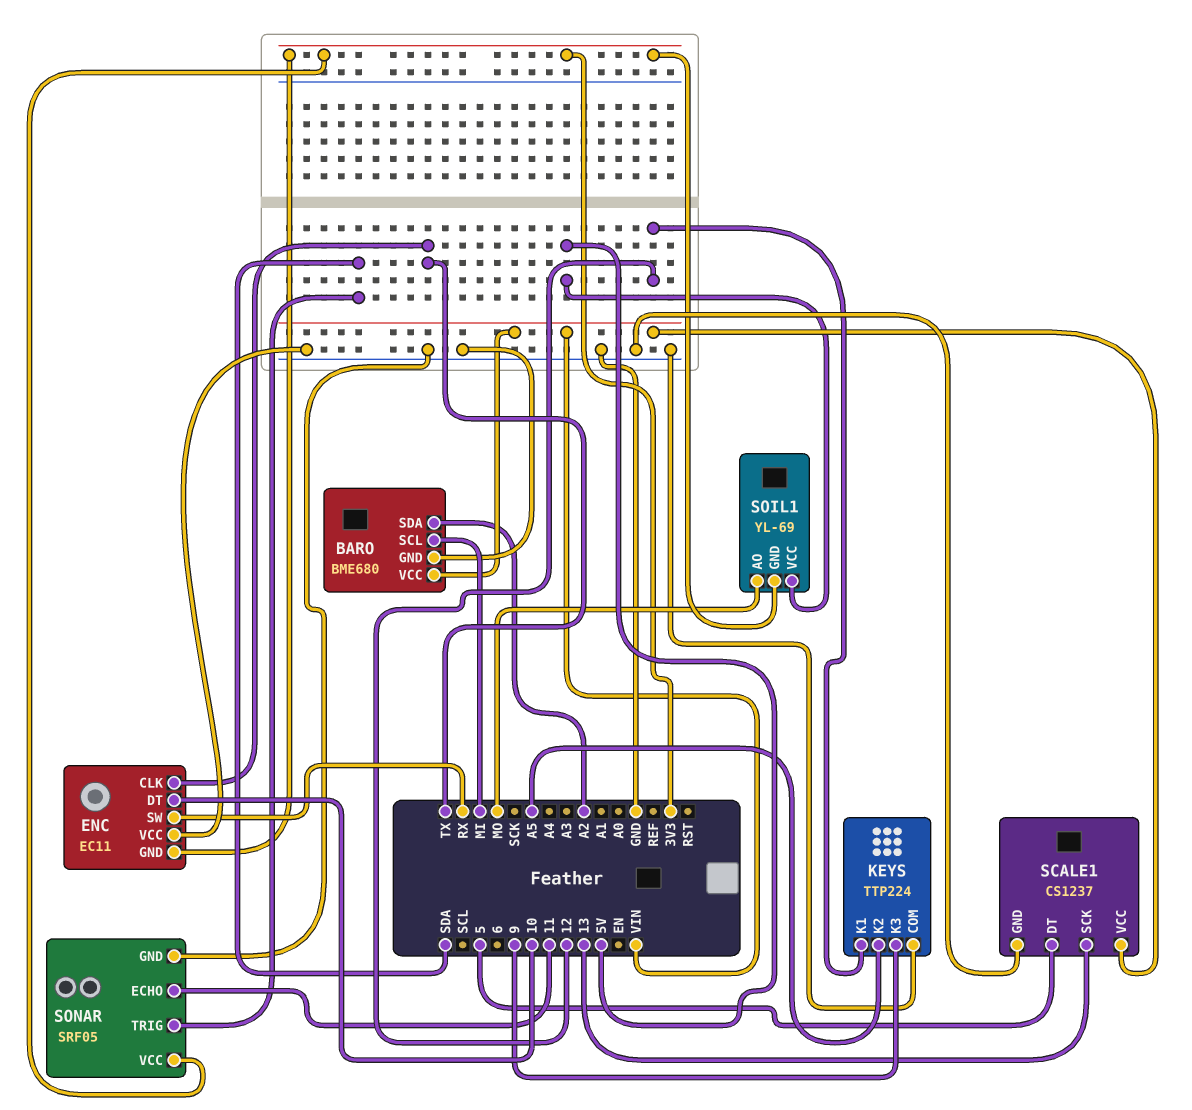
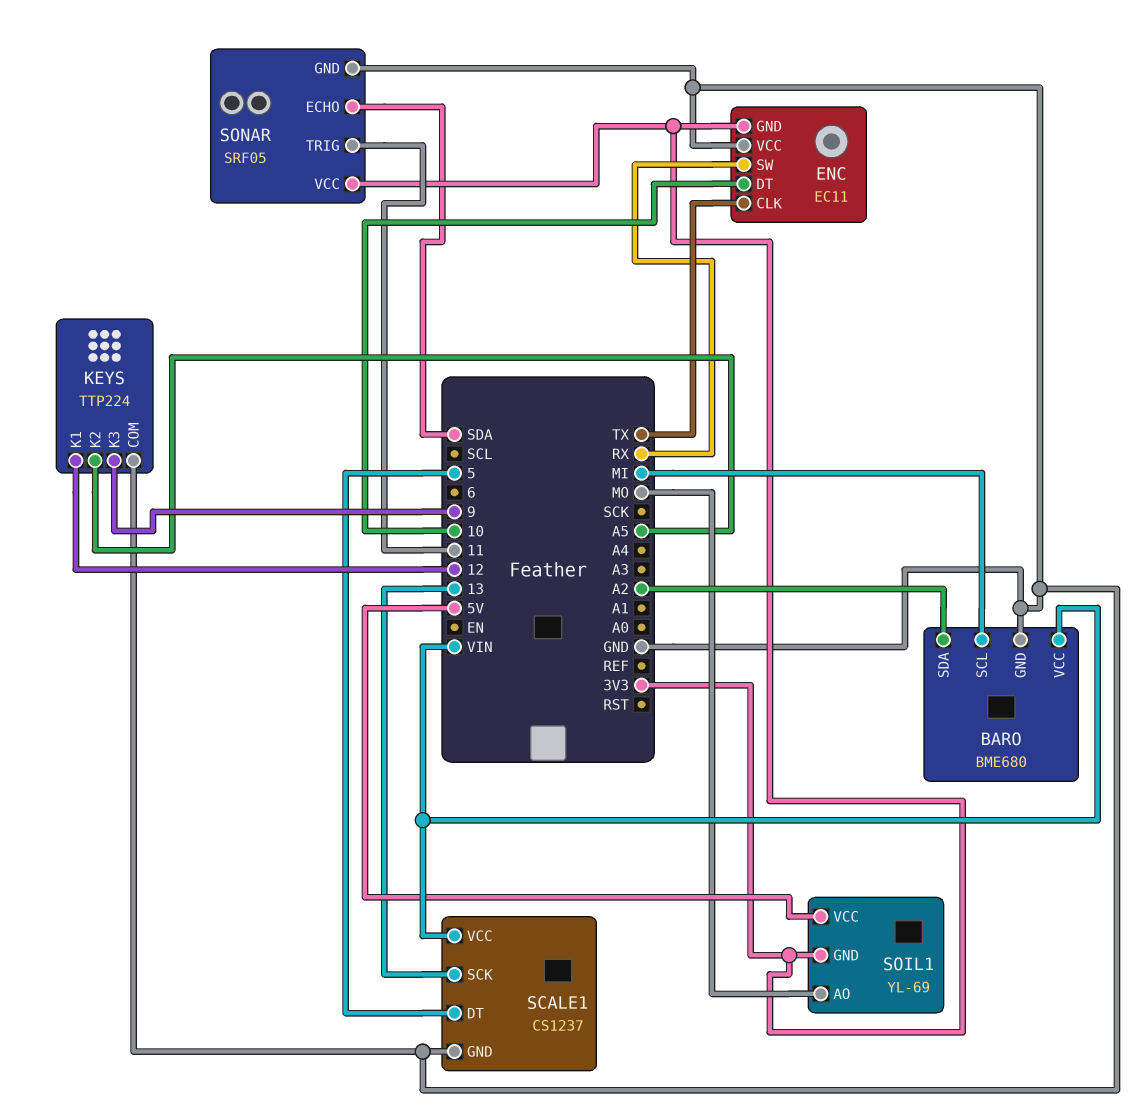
SONAR pin ECHO: 11 -> SDA
SONAR pin TRIG: SDA -> 11

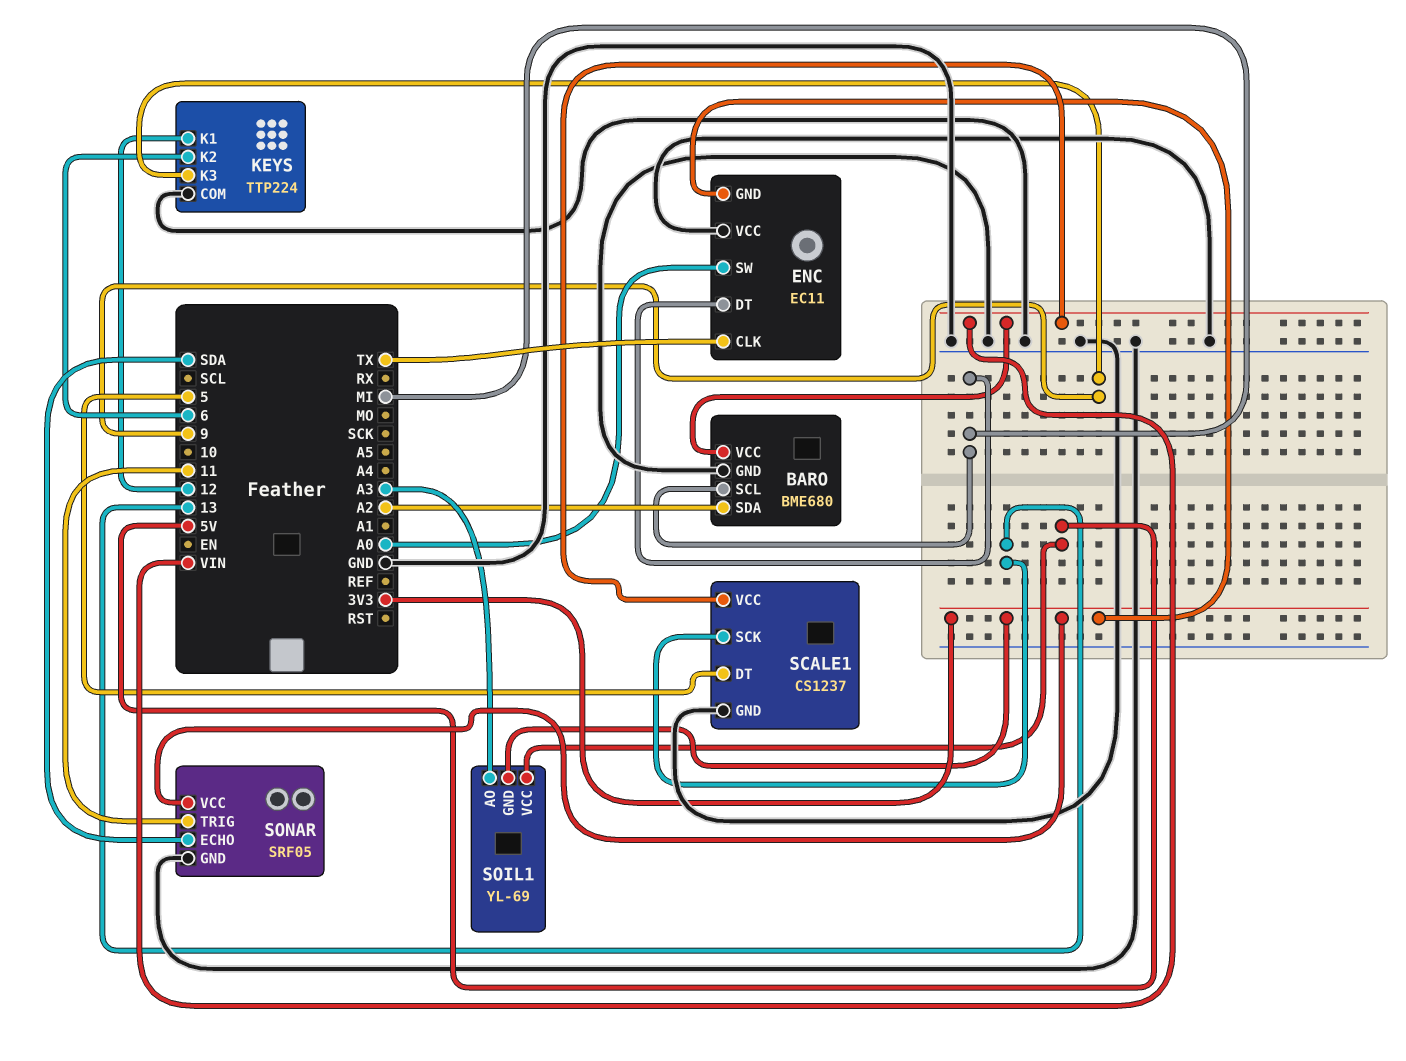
ENC pin DT: 10 -> MI
ENC pin SW: RX -> A0
KEYS pin K2: A5 -> 6
SOIL1 pin AO: MO -> A3

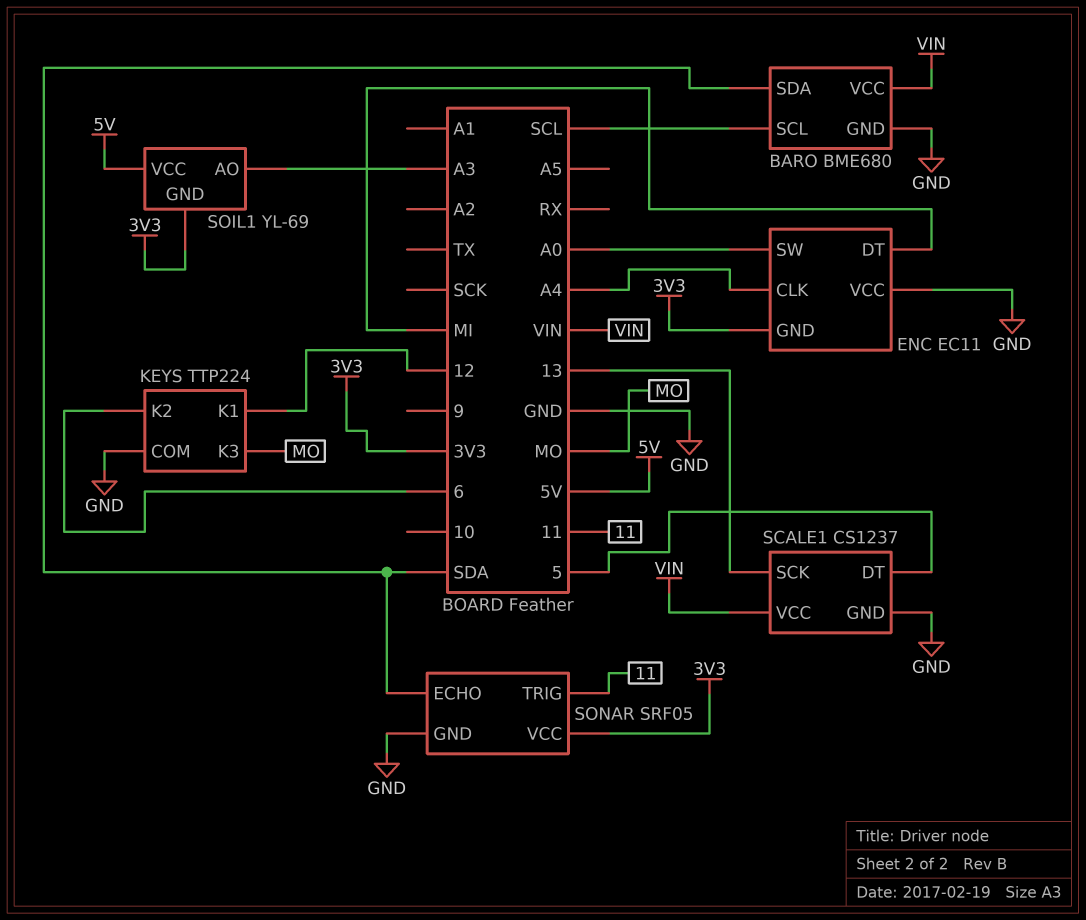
BARO pin SCL: MI -> SCL
BARO pin SDA: A2 -> SDA
ENC pin CLK: TX -> A4
KEYS pin K3: 9 -> MO

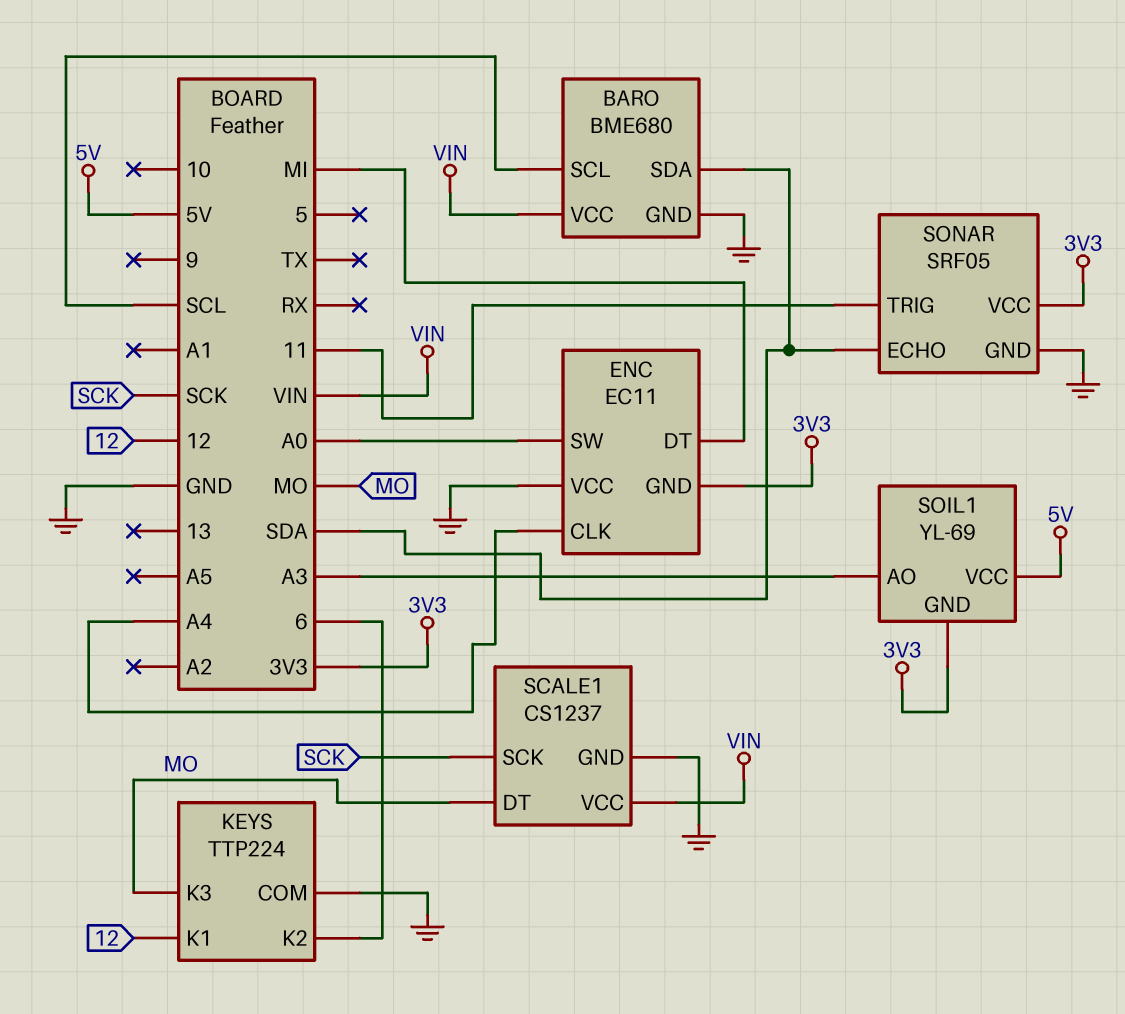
SCALE1 pin DT: 5 -> MO
SCALE1 pin SCK: 13 -> SCK

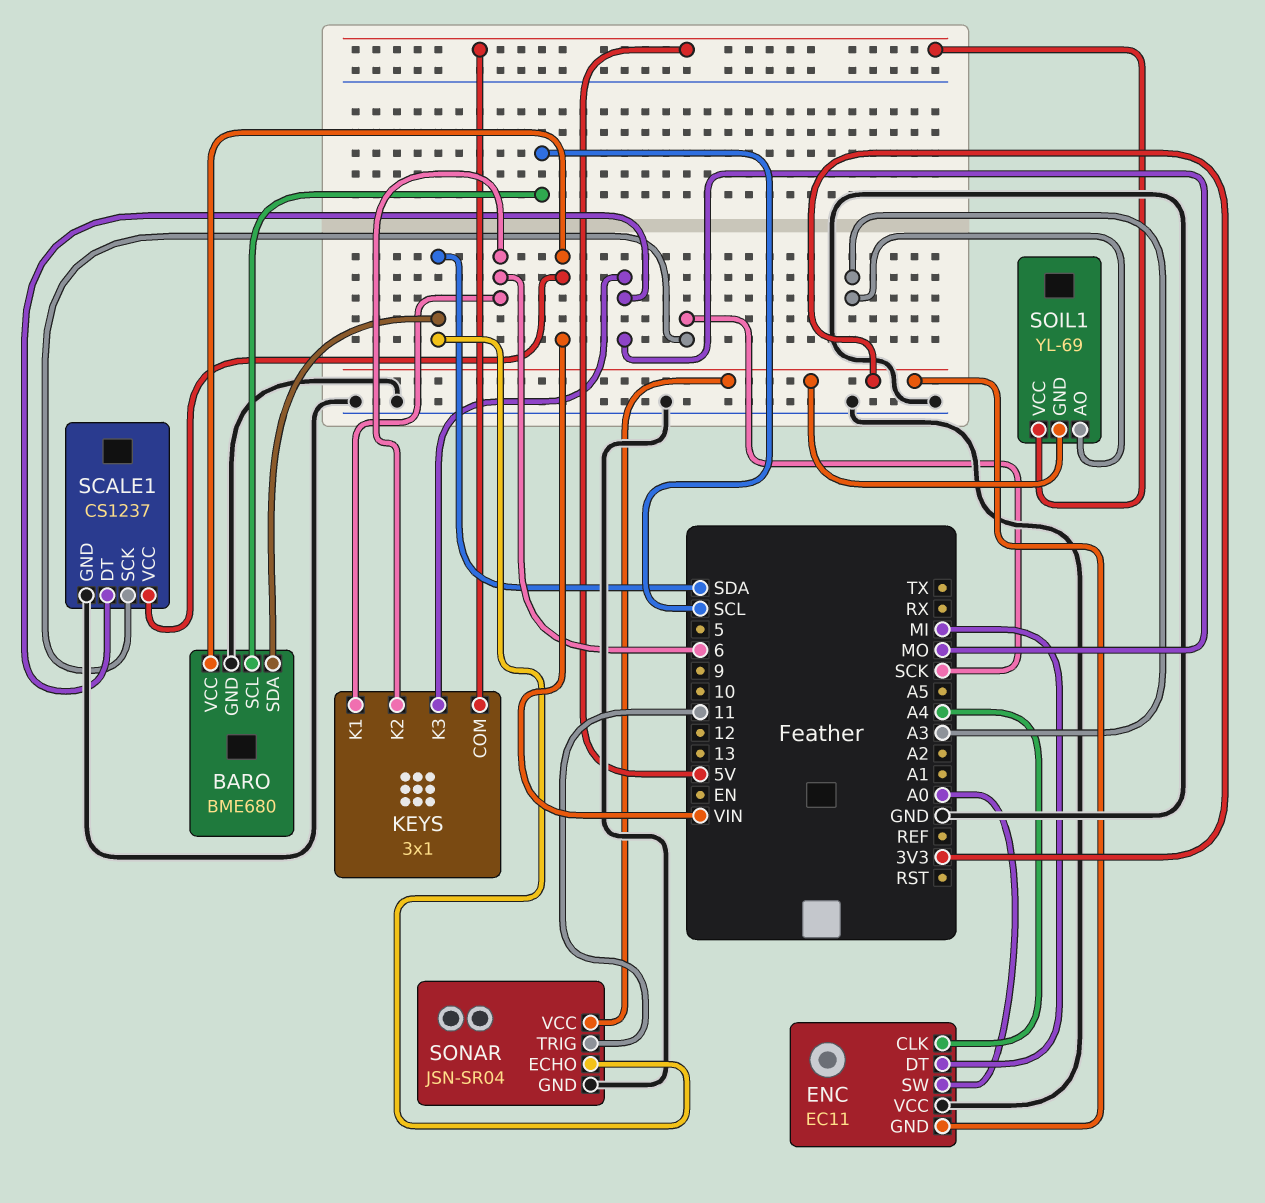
KEYS: TTP224 -> 3x1
KEYS pin COM: GND -> 5V
KEYS pin K1: 12 -> 6
SONAR: SRF05 -> JSN-SR04

